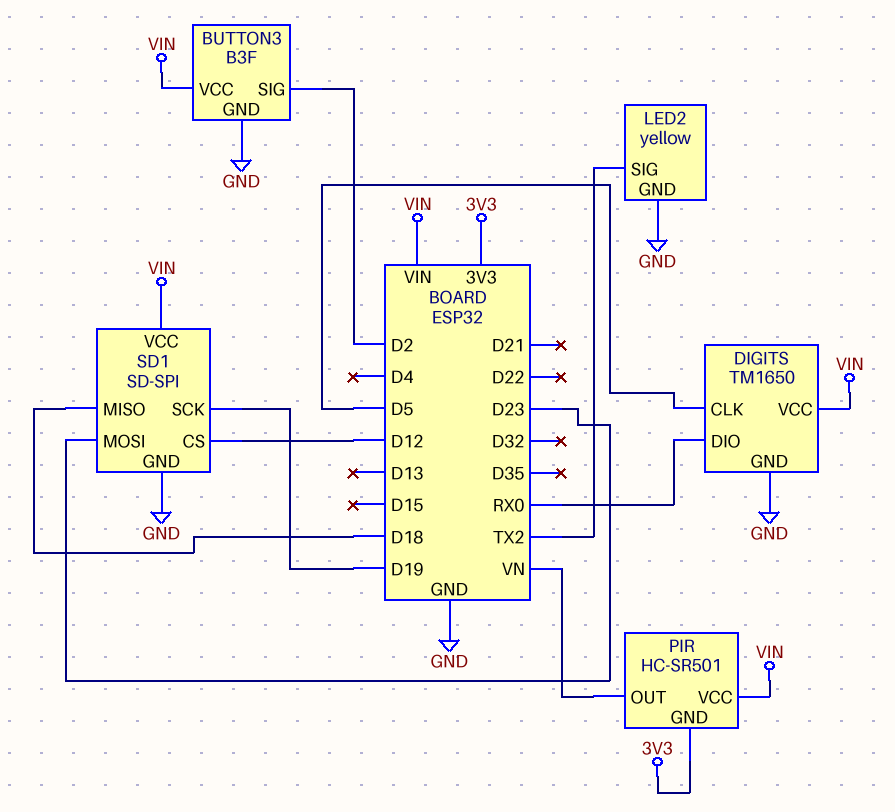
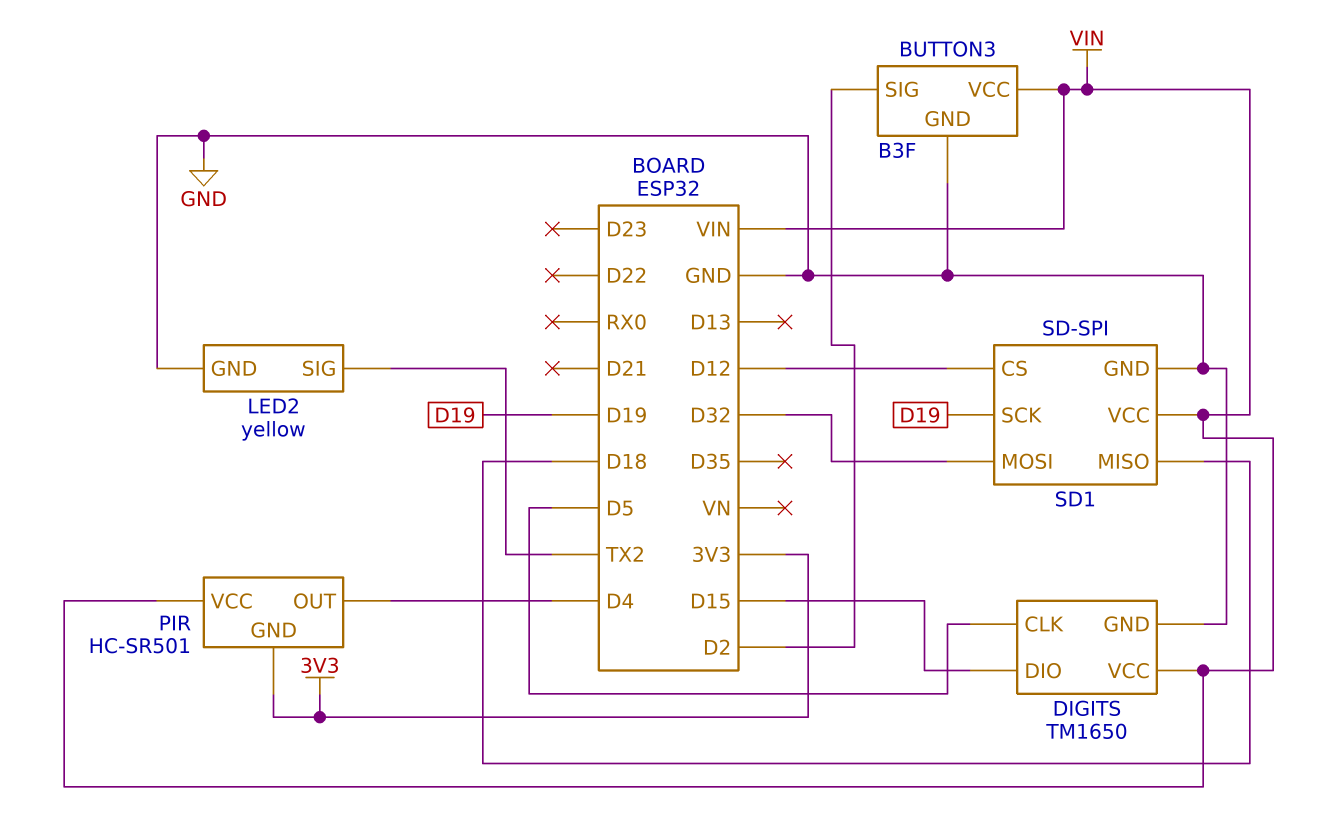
DIGITS pin DIO: RX0 -> D15
PIR pin OUT: VN -> D4
SD1 pin MOSI: D23 -> D32

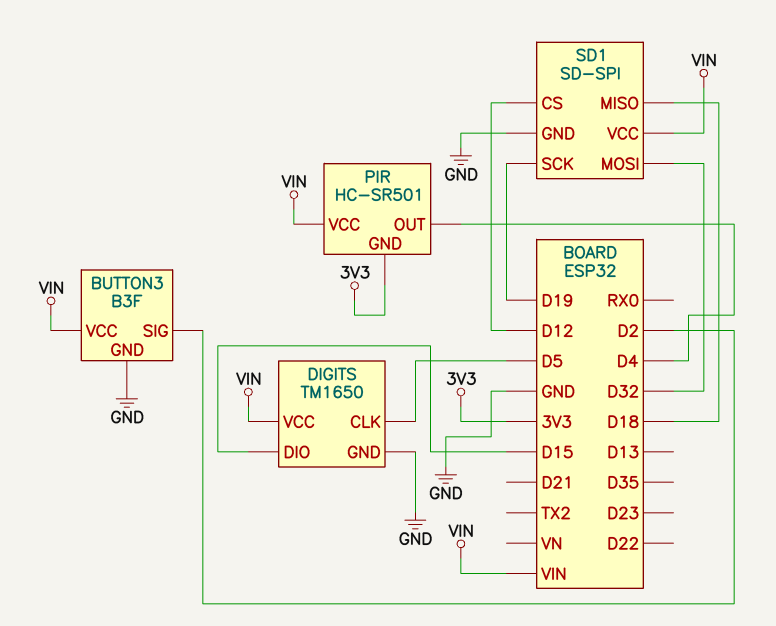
LED2: yellow -> none
LED2 pin GND: GND -> none
LED2 pin SIG: TX2 -> none

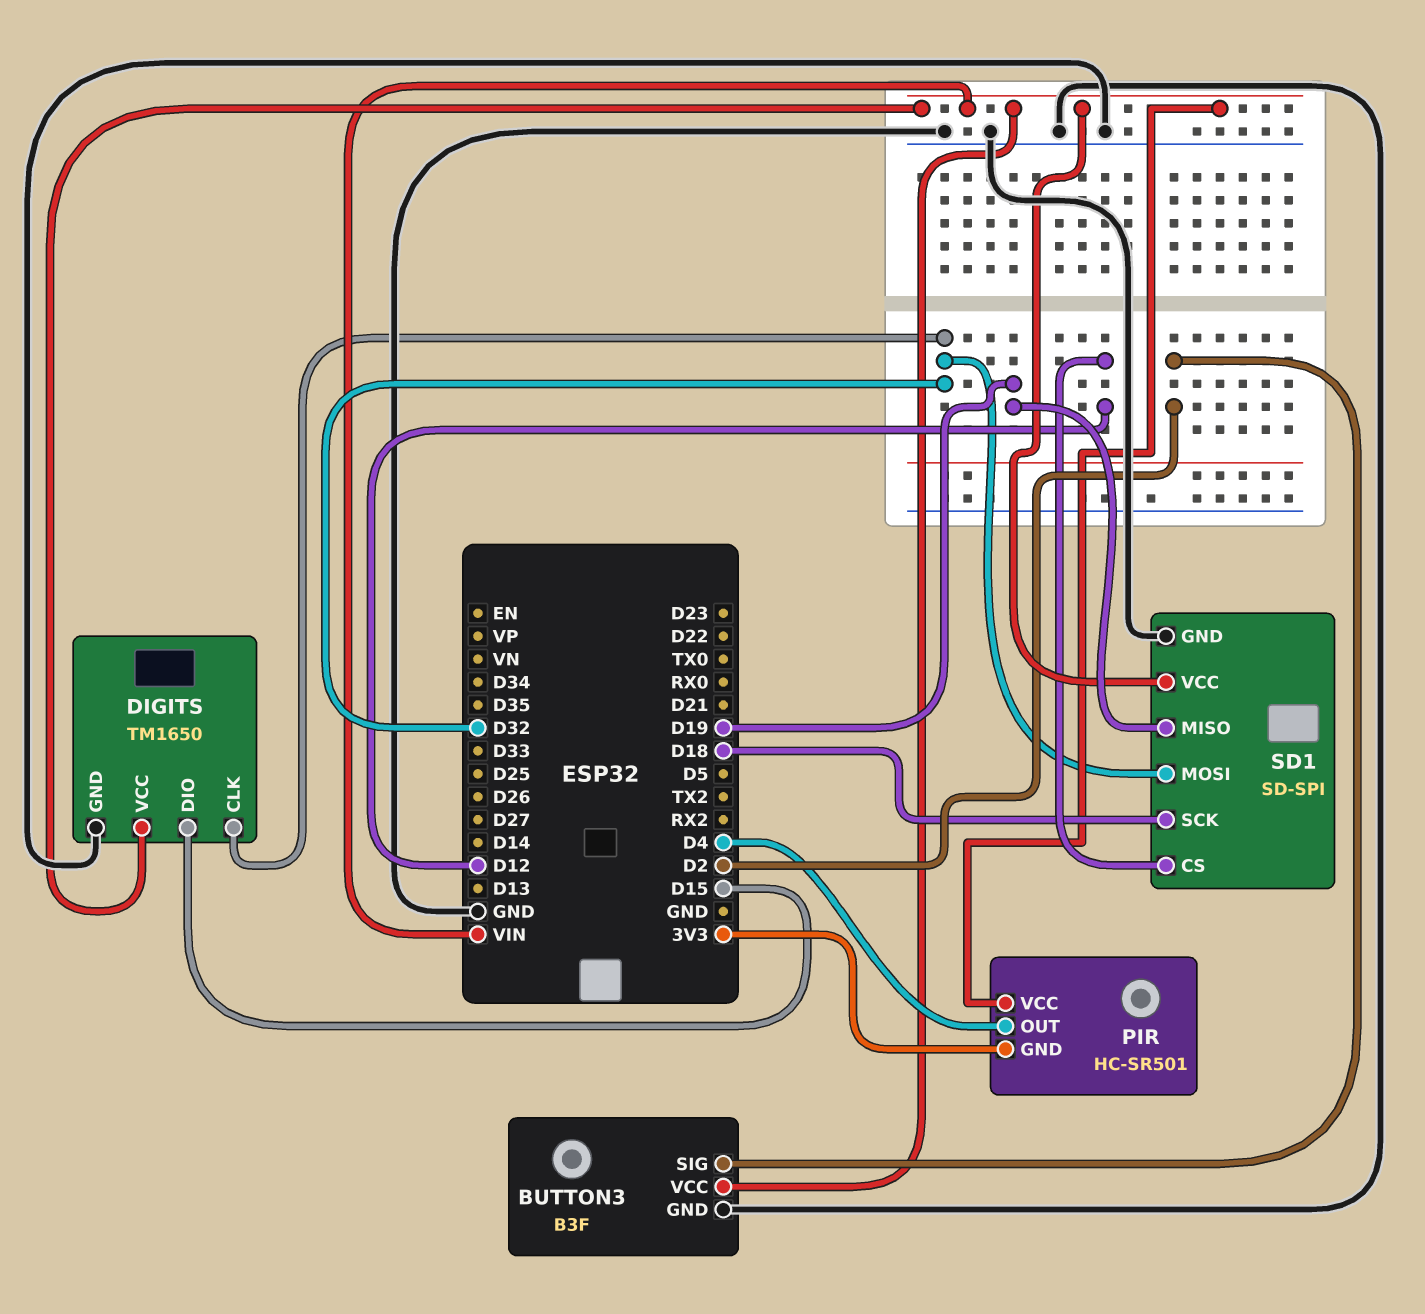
DIGITS pin CLK: D5 -> D32
SD1 pin MISO: D18 -> D19
SD1 pin SCK: D19 -> D18

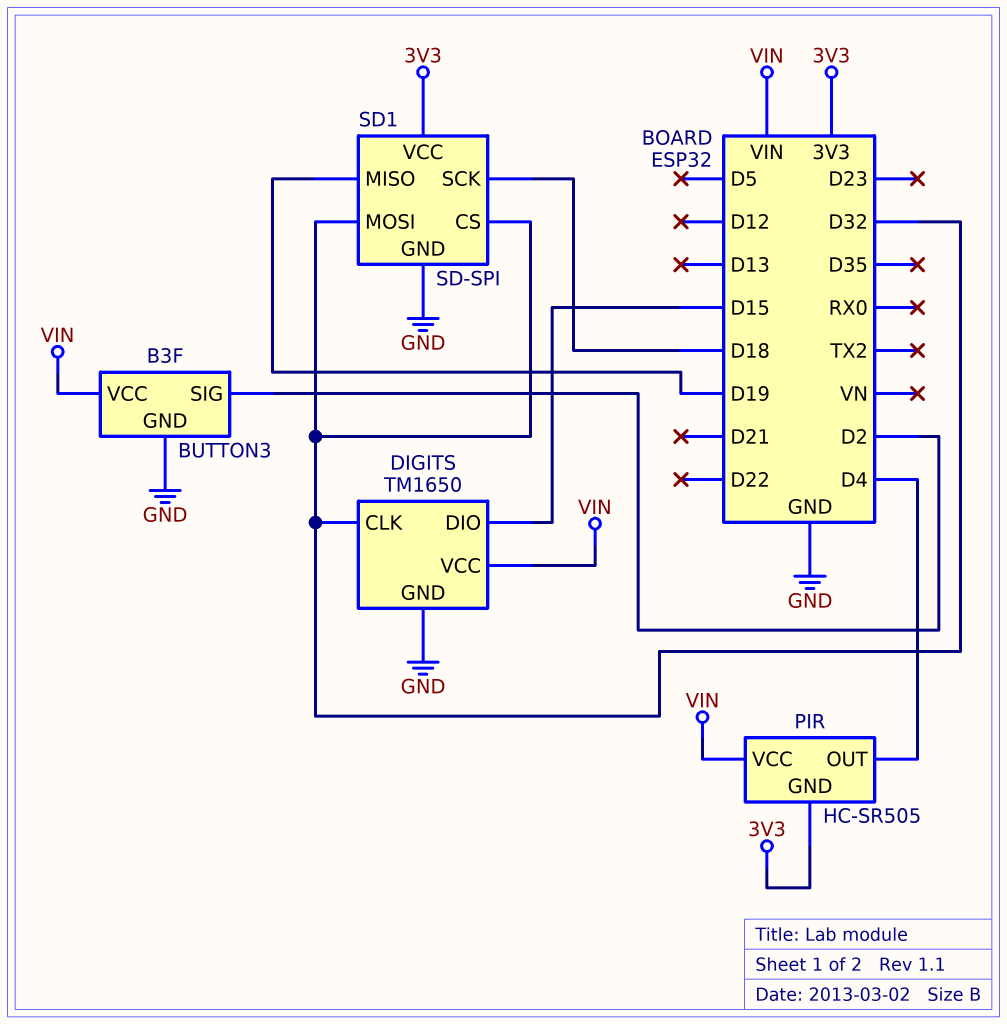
PIR: HC-SR501 -> HC-SR505
SD1 pin CS: D12 -> D32
SD1 pin VCC: VIN -> 3V3

